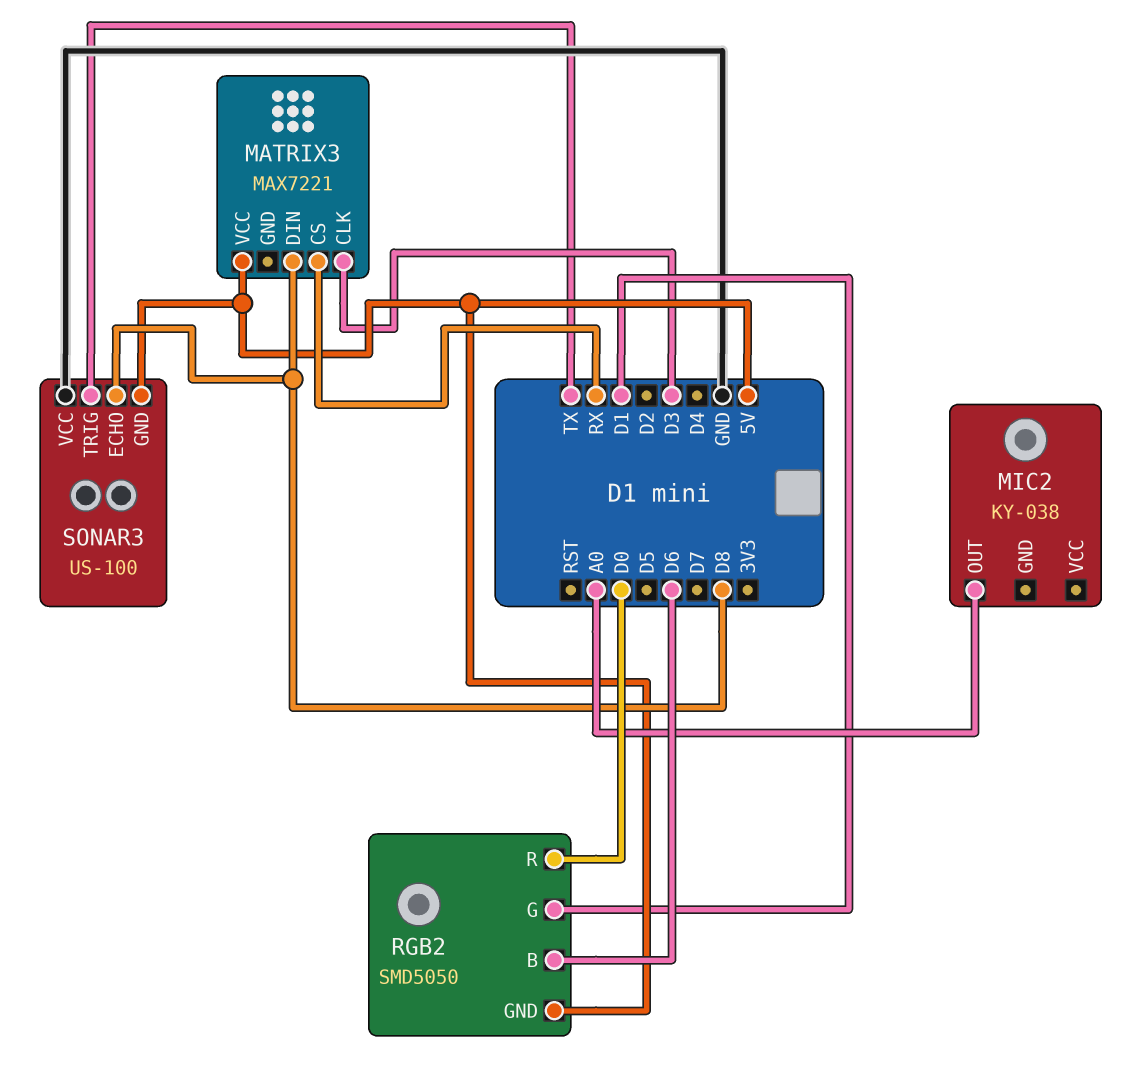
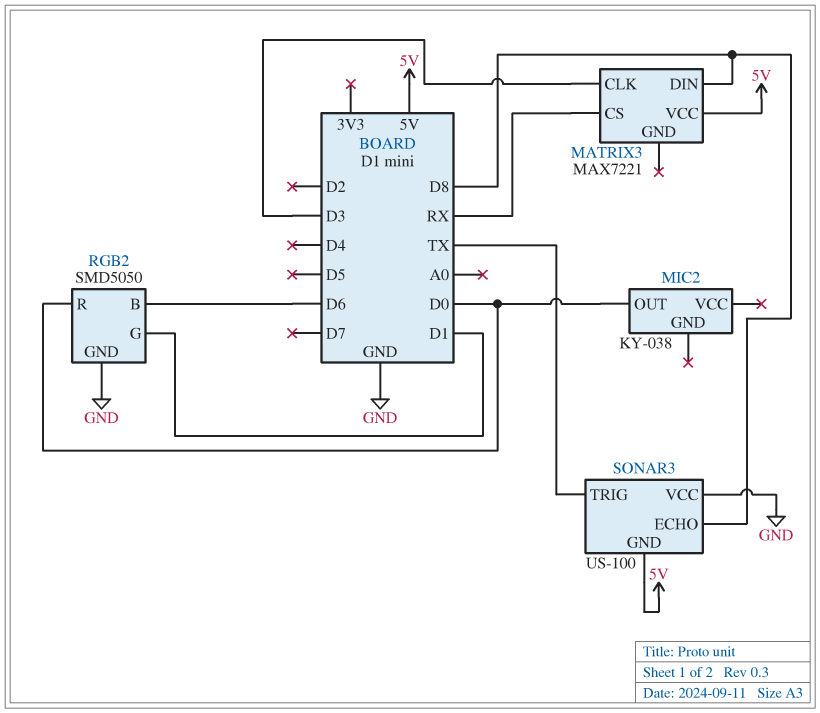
MIC2 pin OUT: A0 -> D0
RGB2 pin GND: 5V -> GND

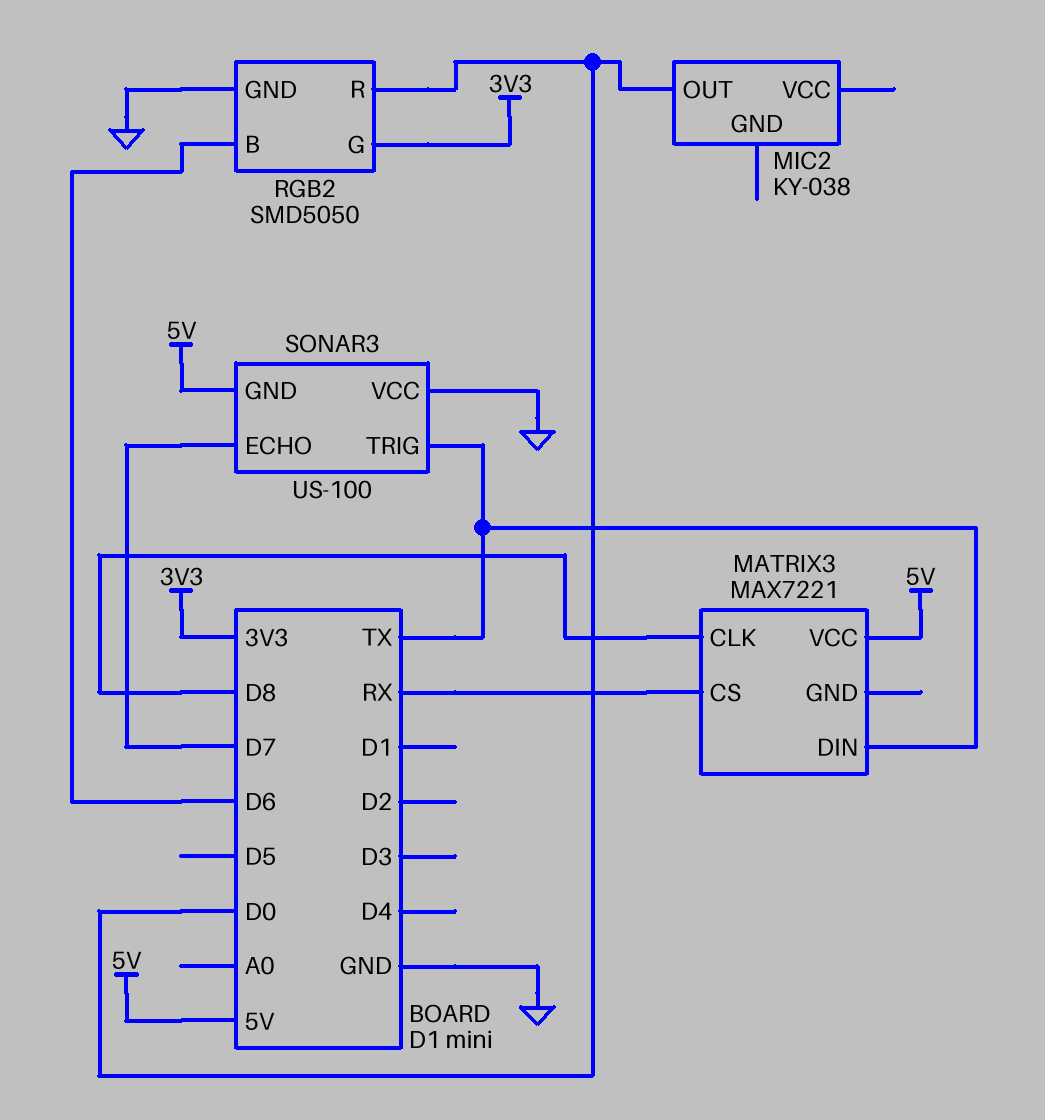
MATRIX3 pin CLK: D3 -> D8
MATRIX3 pin DIN: D8 -> TX
RGB2 pin G: D1 -> 3V3
SONAR3 pin ECHO: D8 -> D7

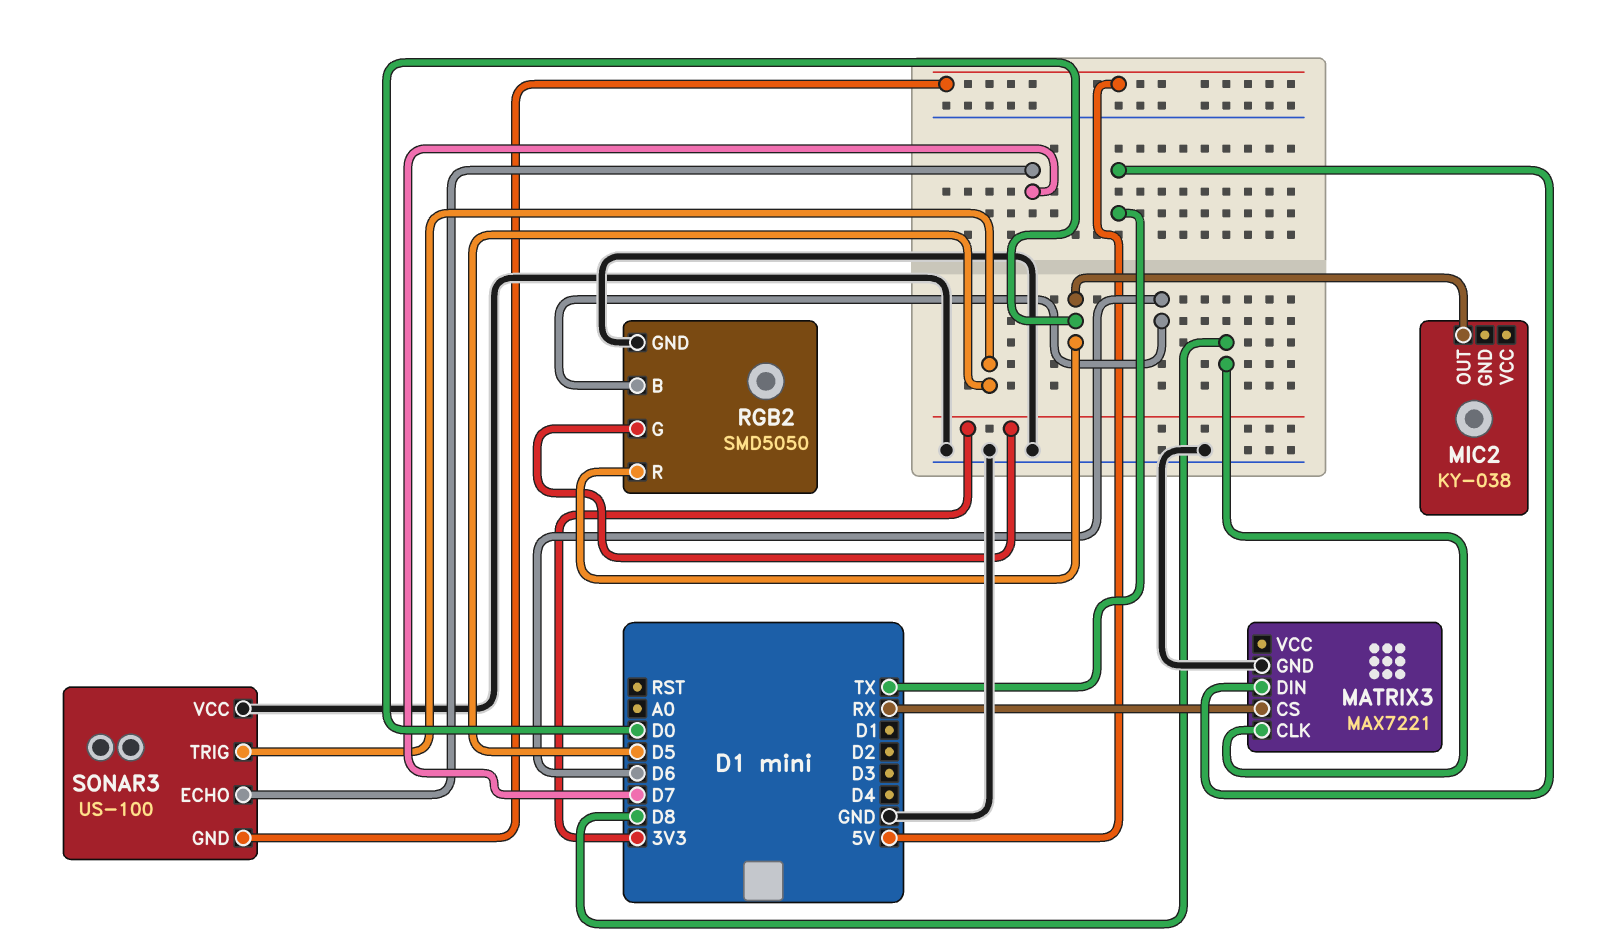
MATRIX3 pin GND: none -> GND
MATRIX3 pin VCC: 5V -> none
SONAR3 pin TRIG: TX -> D5

